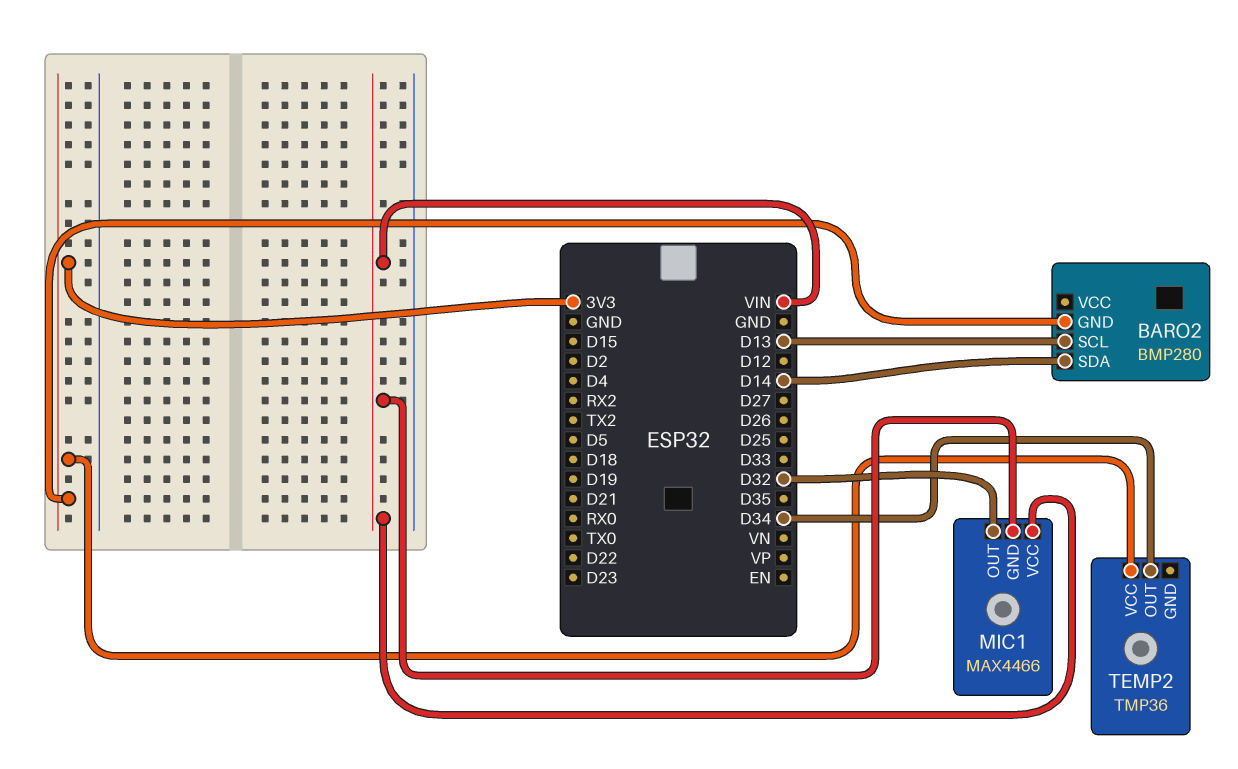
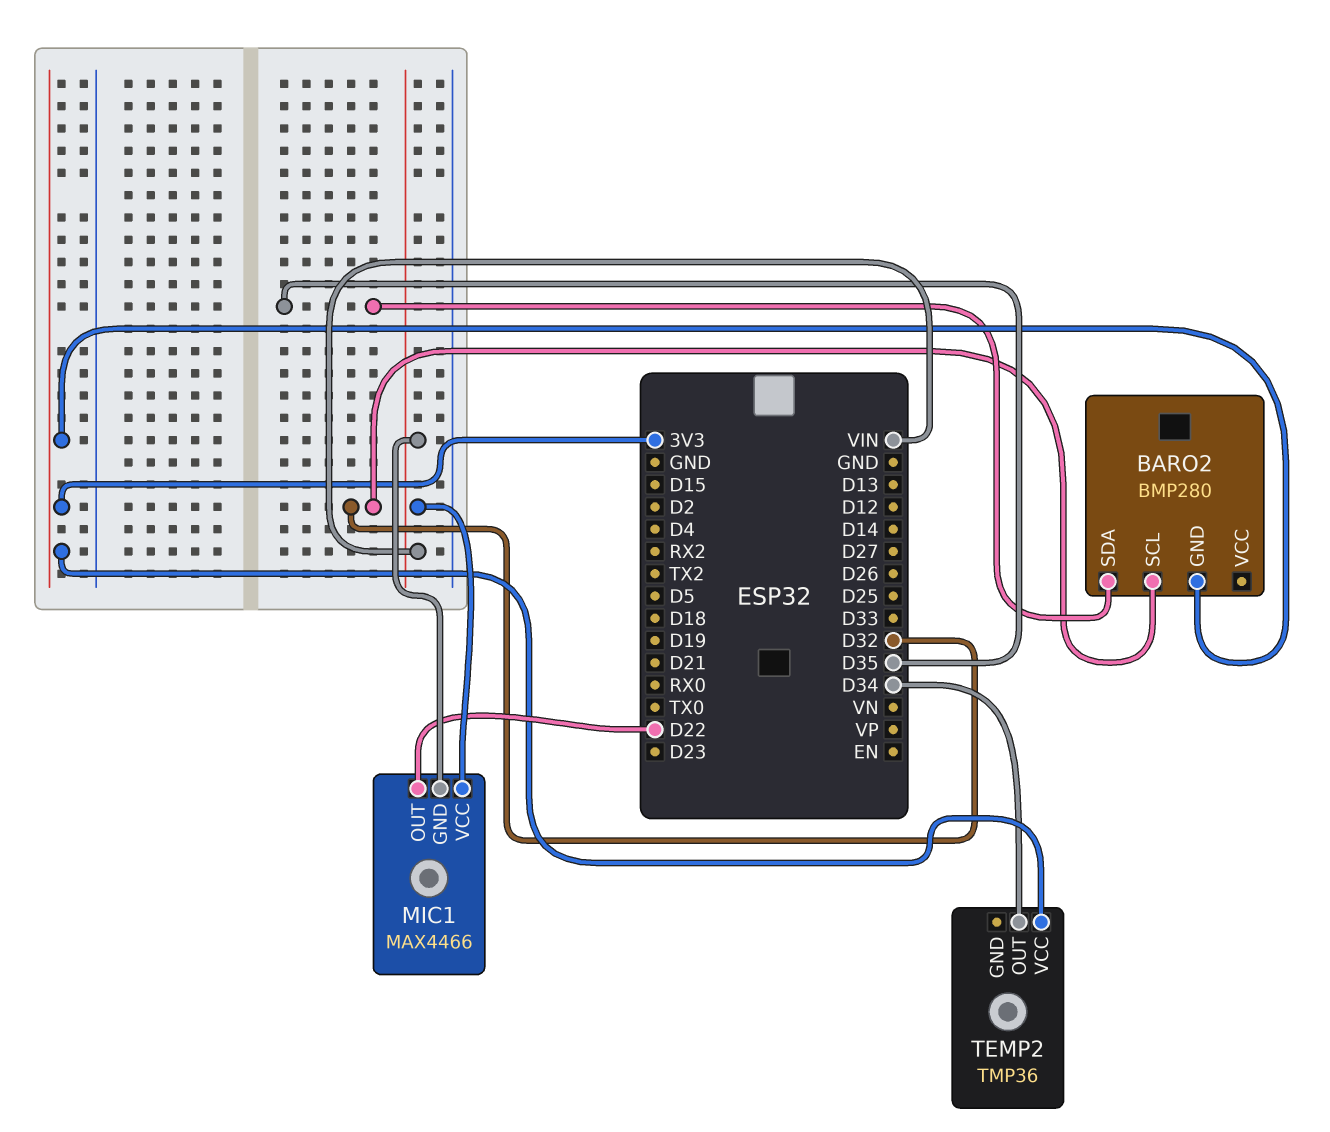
BARO2 pin SCL: D13 -> D32
BARO2 pin SDA: D14 -> D35
MIC1 pin OUT: D32 -> D22

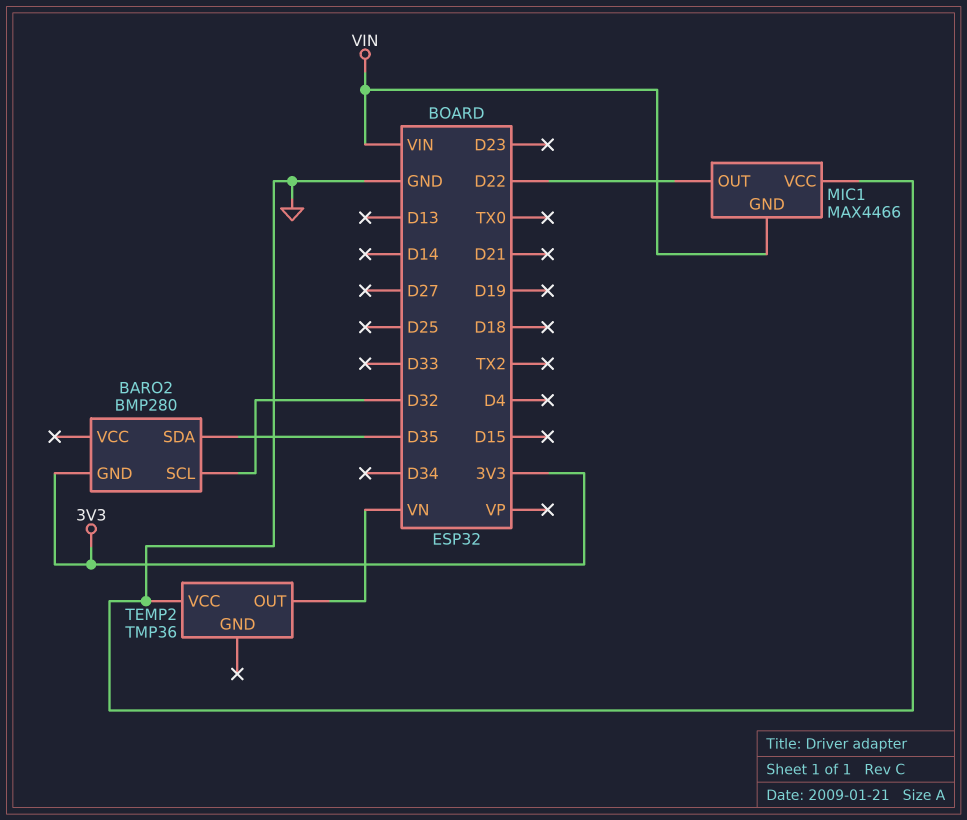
MIC1 pin VCC: VIN -> GND
TEMP2 pin OUT: D34 -> VN
TEMP2 pin VCC: 3V3 -> GND

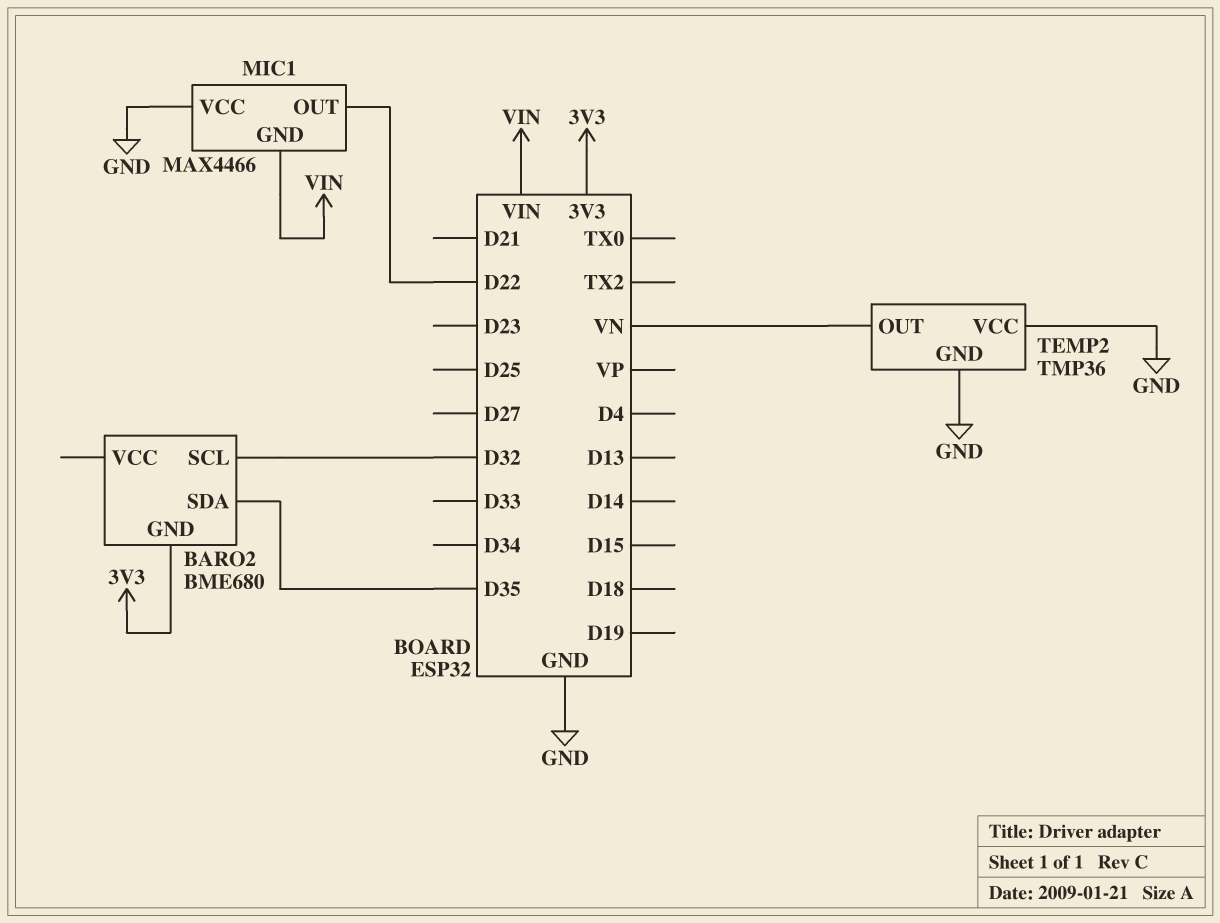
BARO2: BMP280 -> BME680
TEMP2 pin GND: none -> GND

